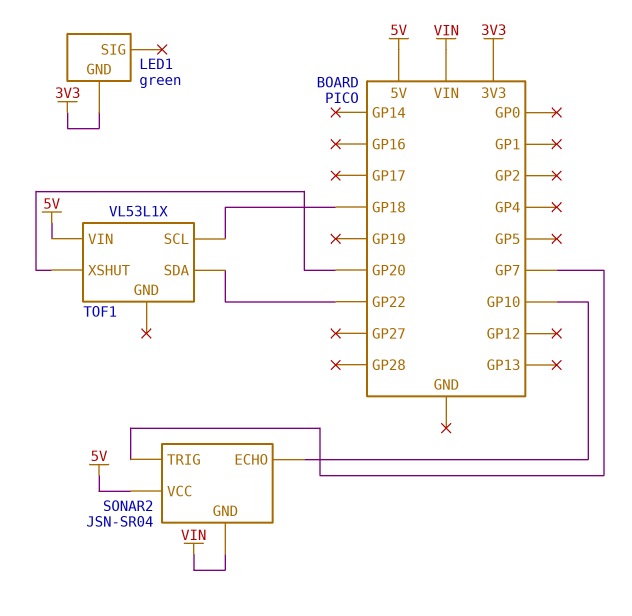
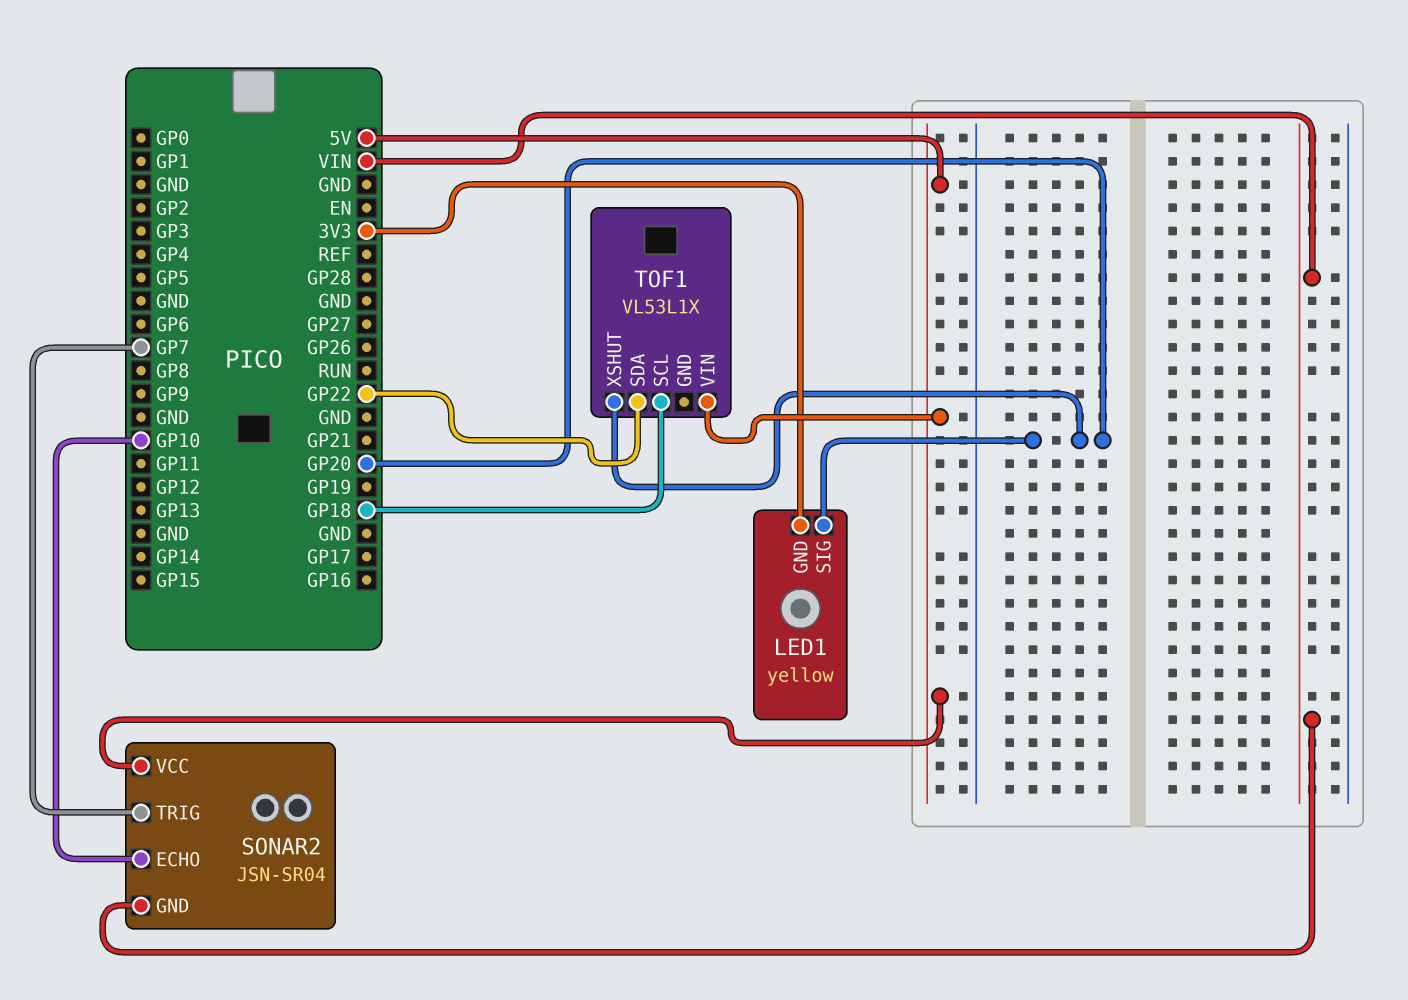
LED1: green -> yellow
LED1 pin SIG: none -> GP20

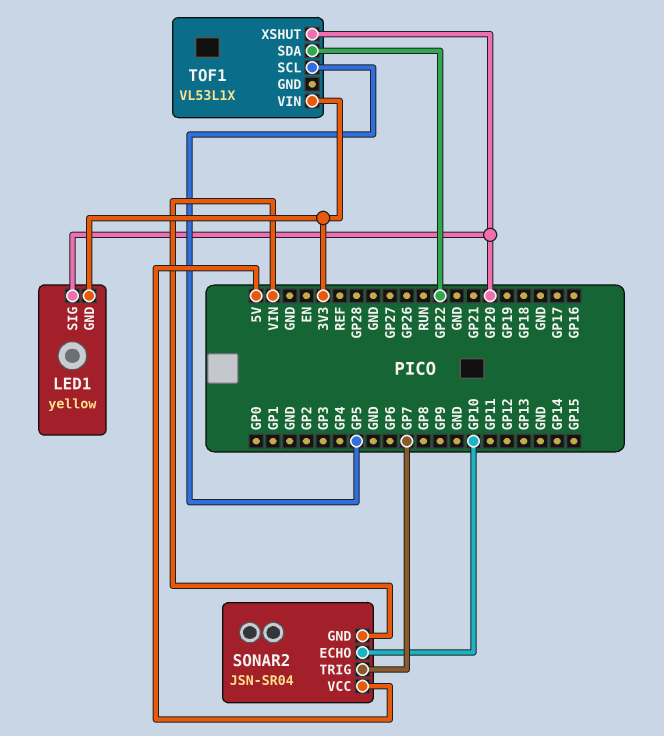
TOF1 pin SCL: GP18 -> GP5
TOF1 pin VIN: 5V -> 3V3

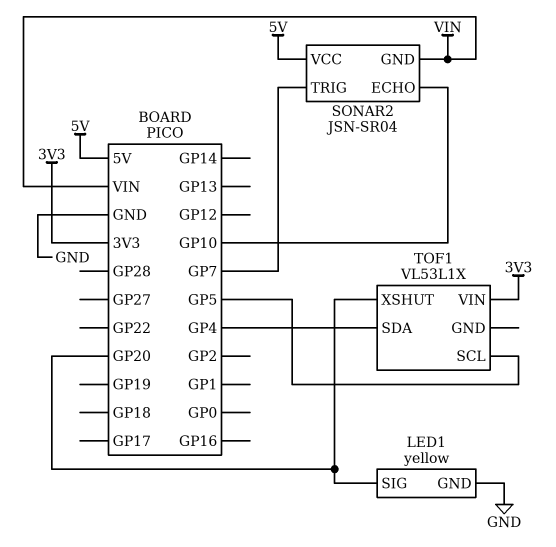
LED1 pin GND: 3V3 -> GND
TOF1 pin SDA: GP22 -> GP4

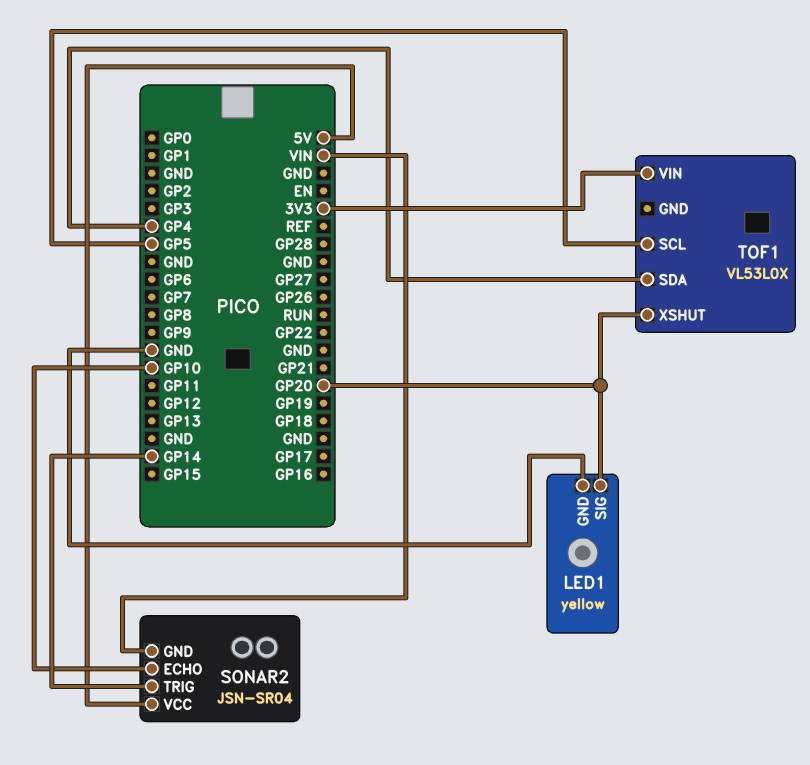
SONAR2 pin TRIG: GP7 -> GP14
TOF1: VL53L1X -> VL53L0X

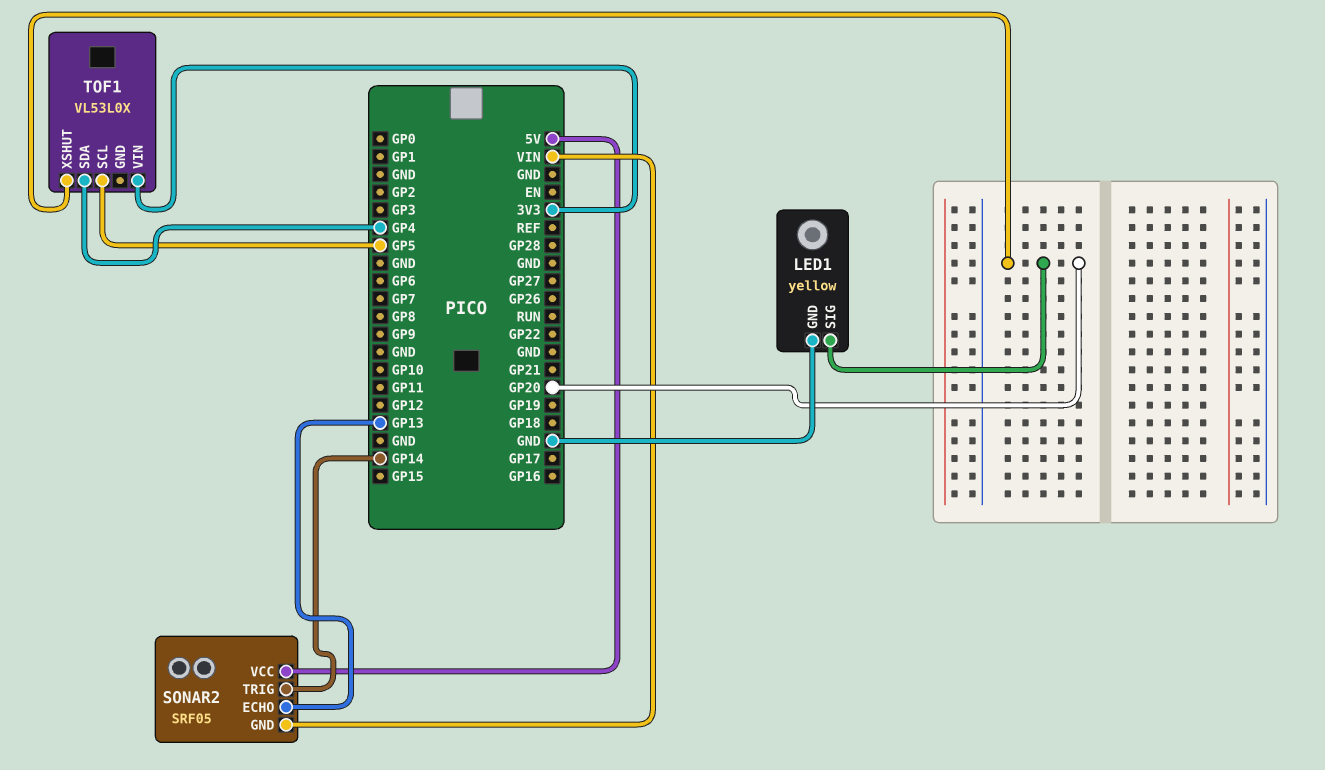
SONAR2: JSN-SR04 -> SRF05
SONAR2 pin ECHO: GP10 -> GP13

